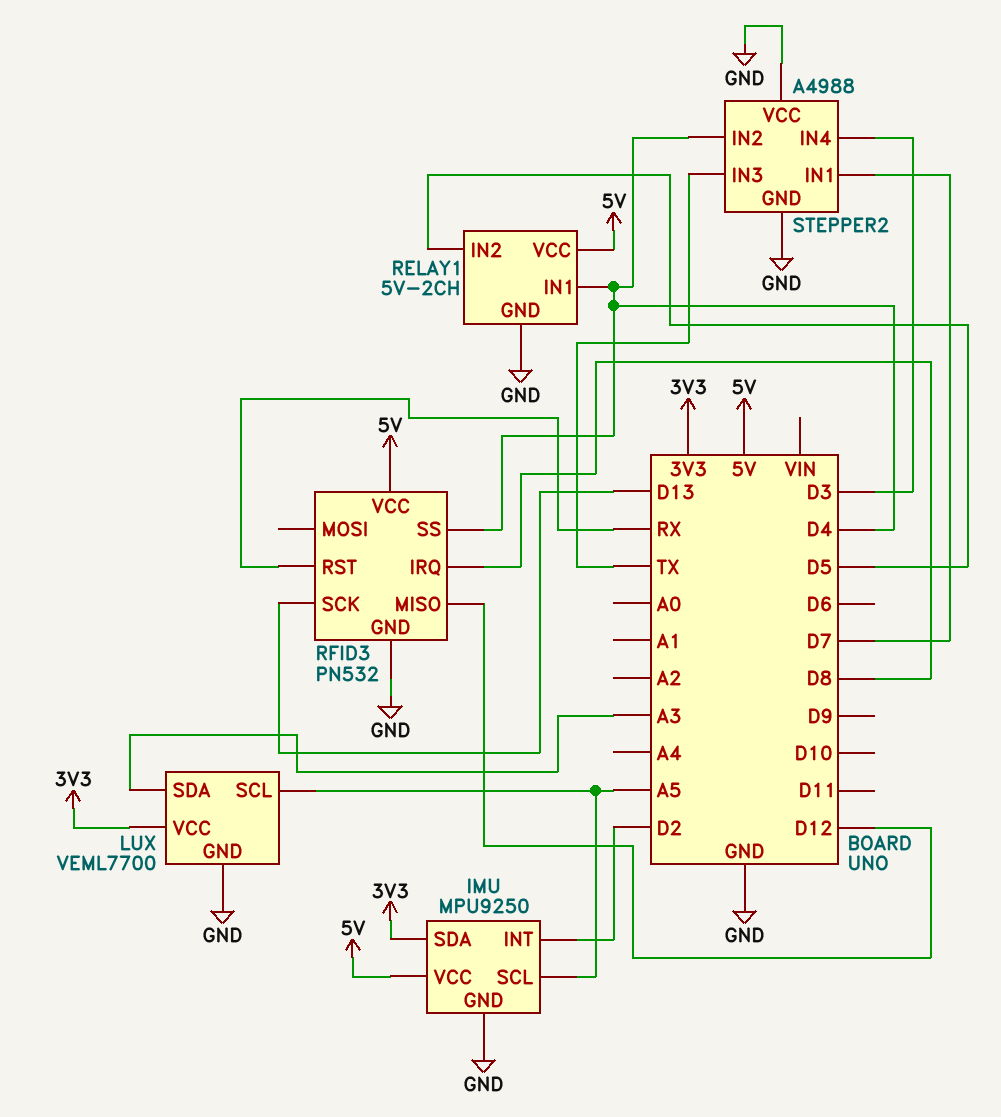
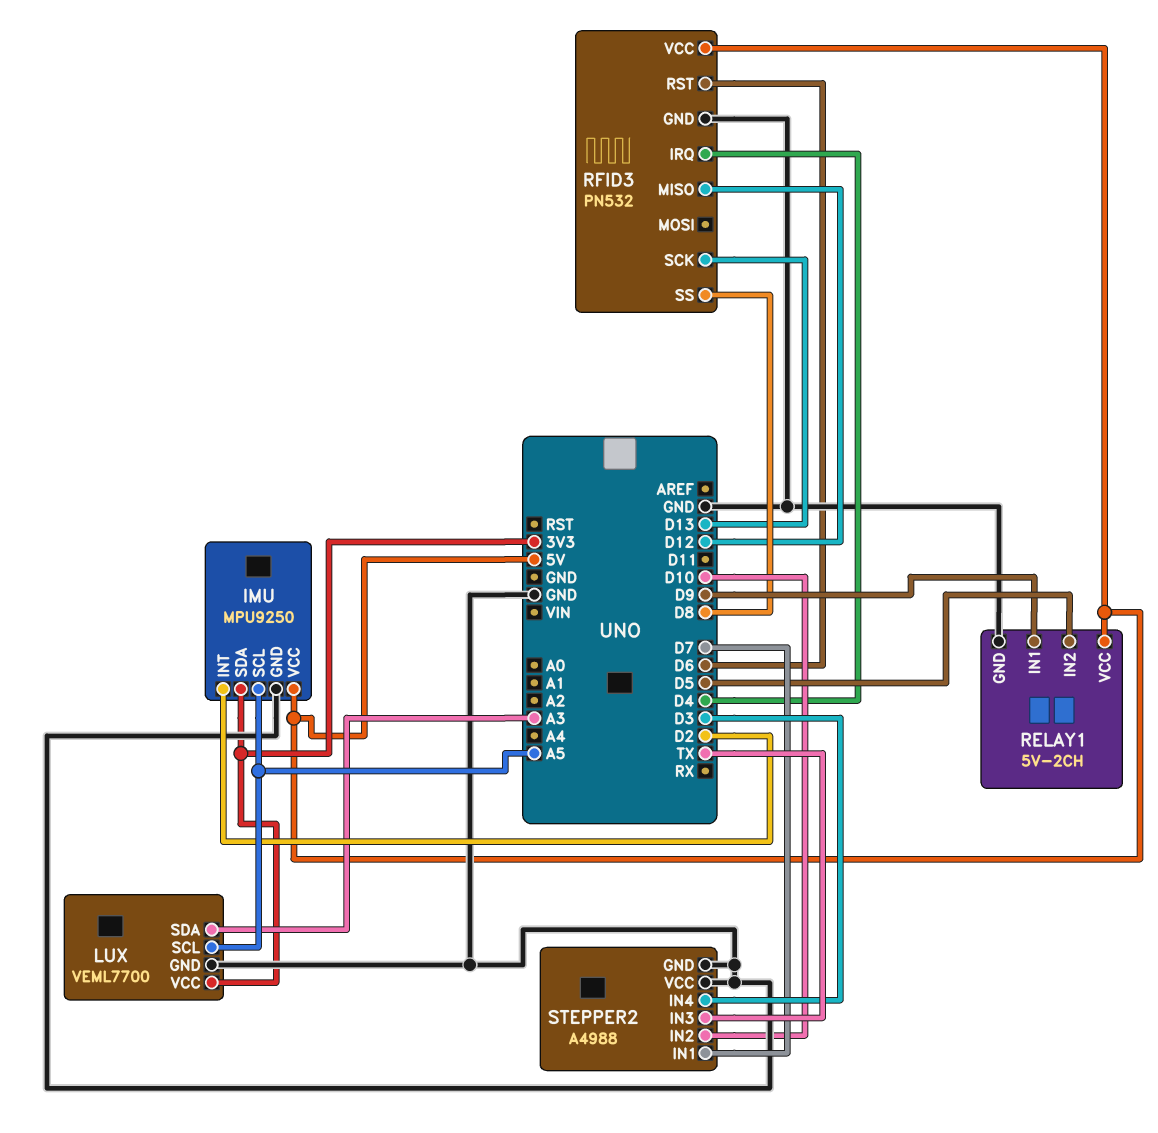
RELAY1 pin IN1: D4 -> D9
RFID3 pin IRQ: D8 -> D4
RFID3 pin RST: RX -> D6
RFID3 pin SS: D4 -> D8
STEPPER2 pin IN2: D4 -> D10

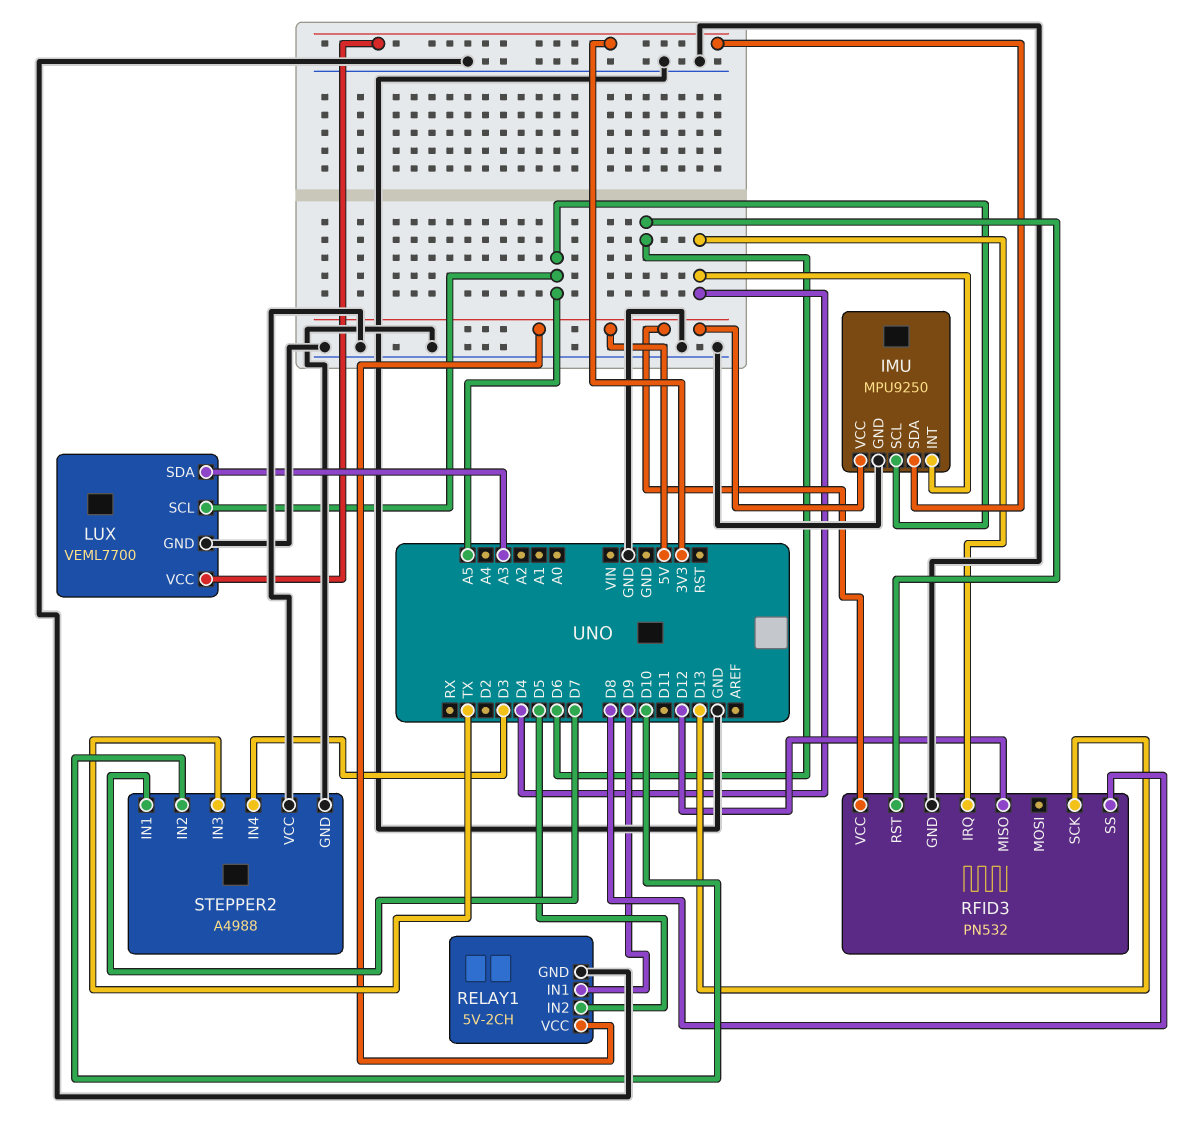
IMU pin INT: D2 -> D4

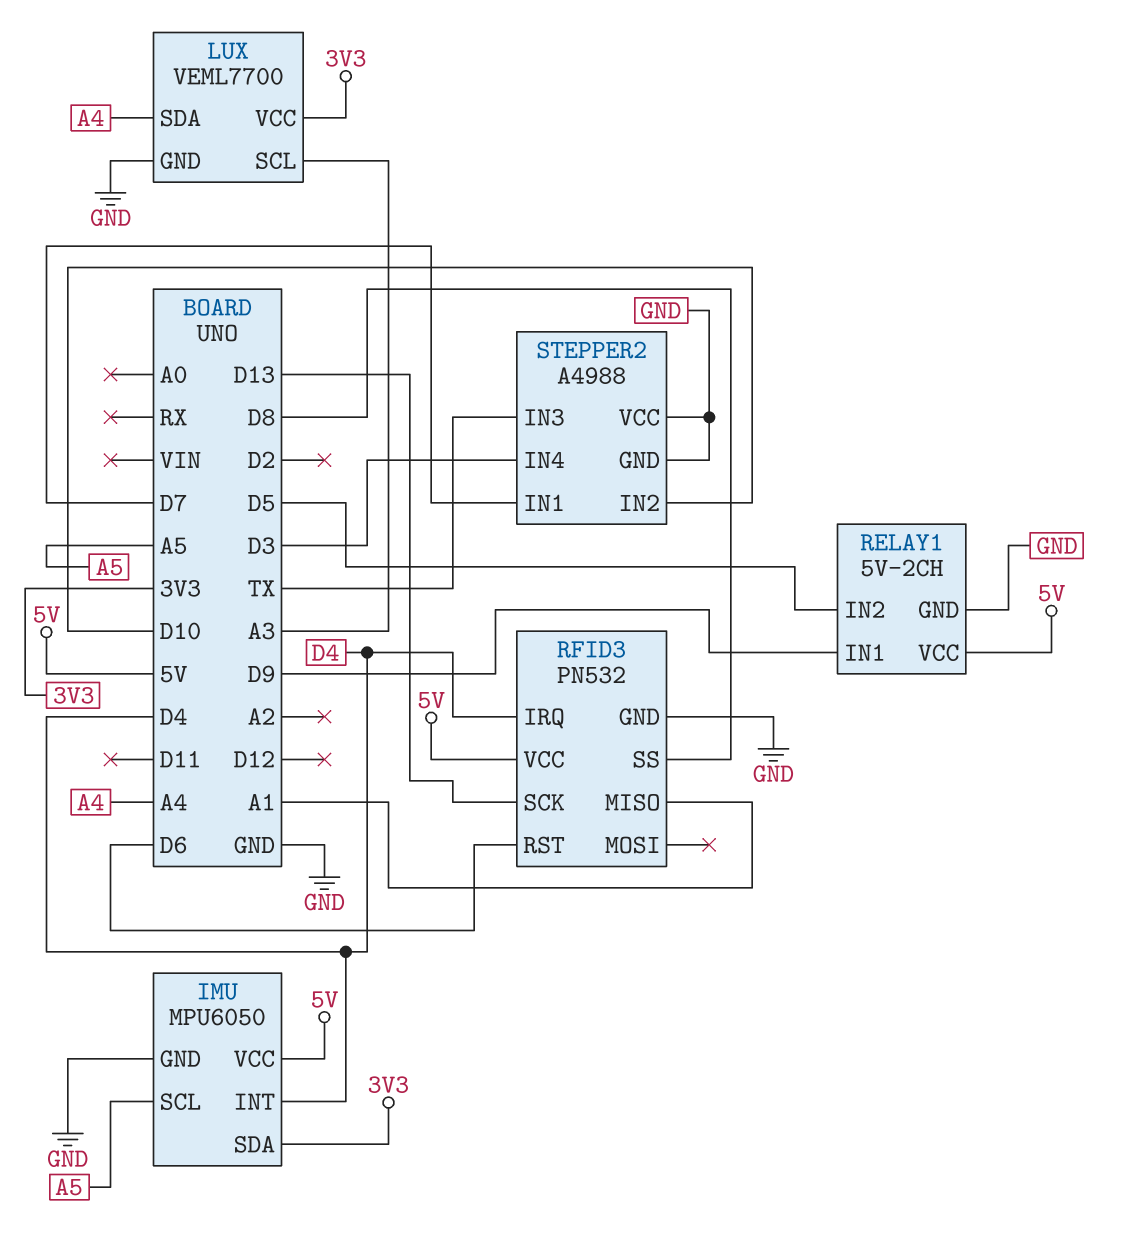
IMU: MPU9250 -> MPU6050
LUX pin SCL: A5 -> A3
LUX pin SDA: A3 -> A4
RFID3 pin MISO: D12 -> A1

